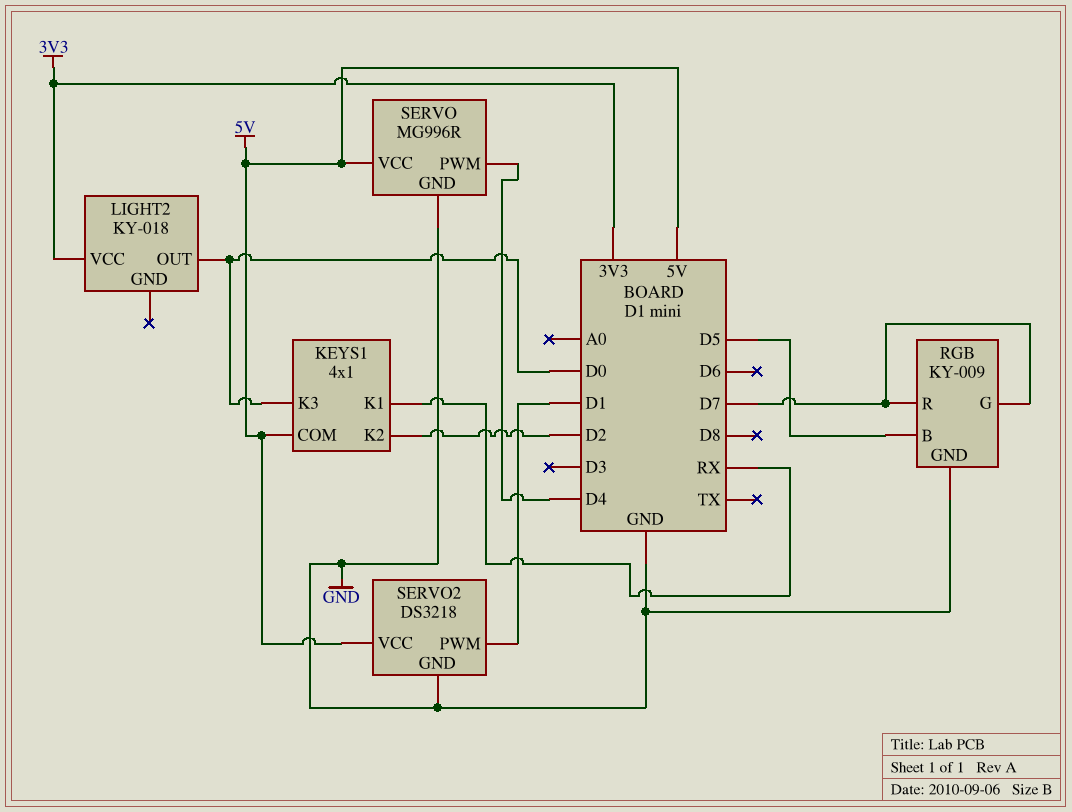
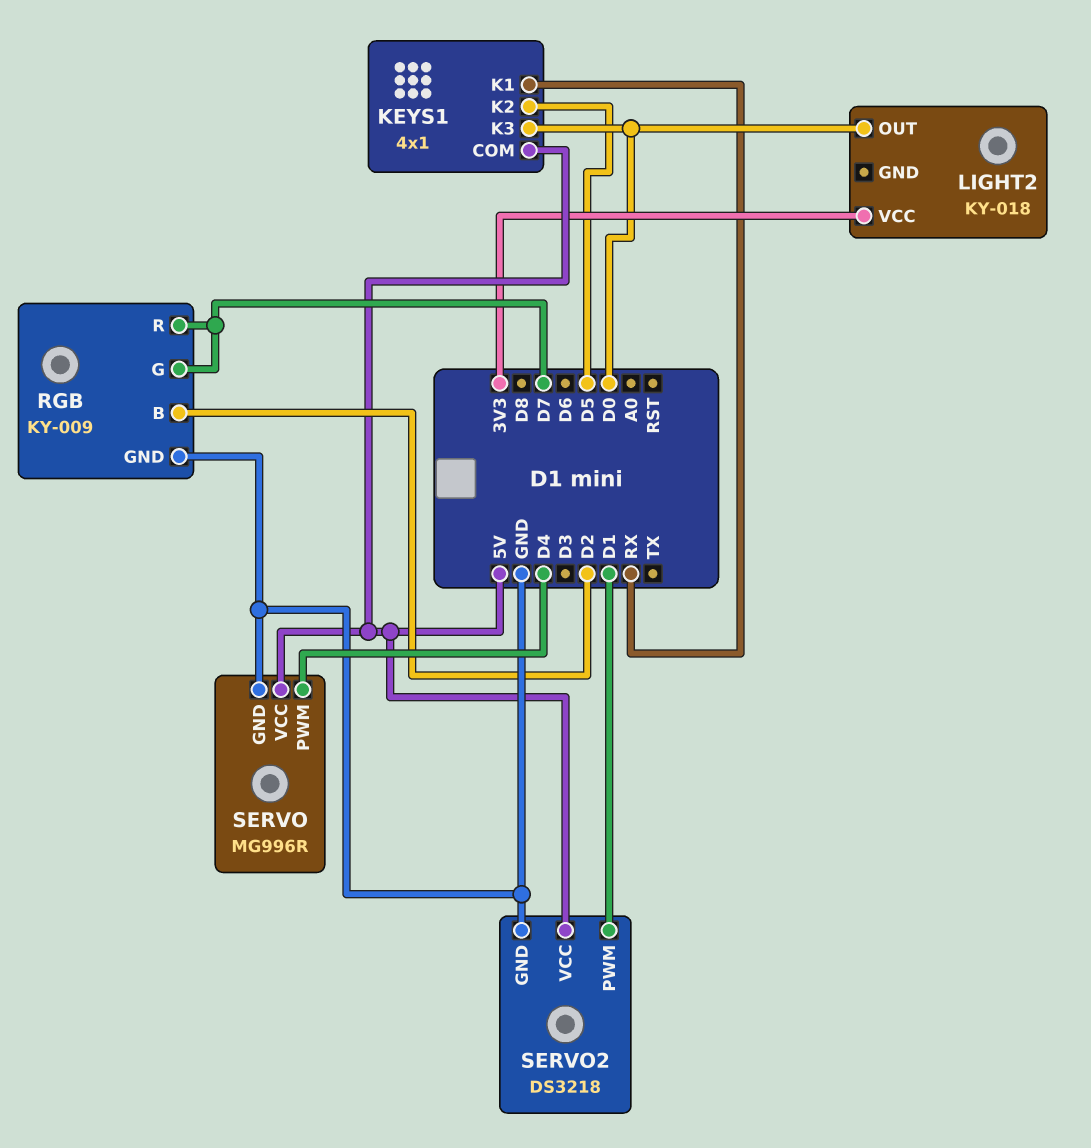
KEYS1 pin K2: D2 -> D5
RGB pin B: D5 -> D2

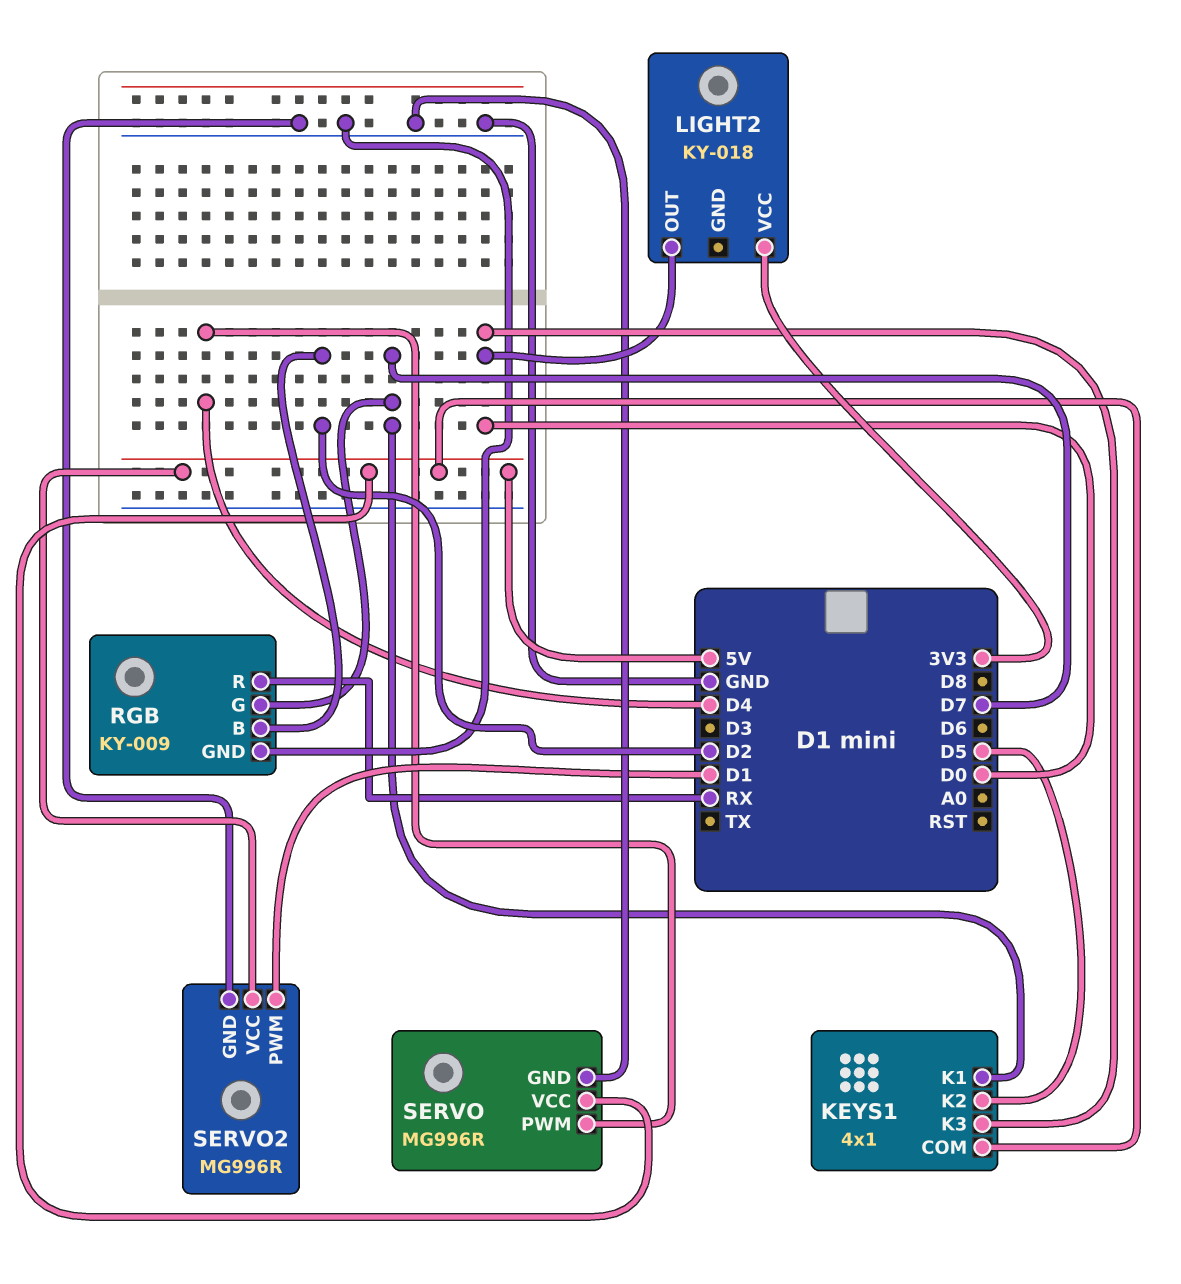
KEYS1 pin K1: RX -> D7
RGB pin R: D7 -> RX
SERVO2: DS3218 -> MG996R

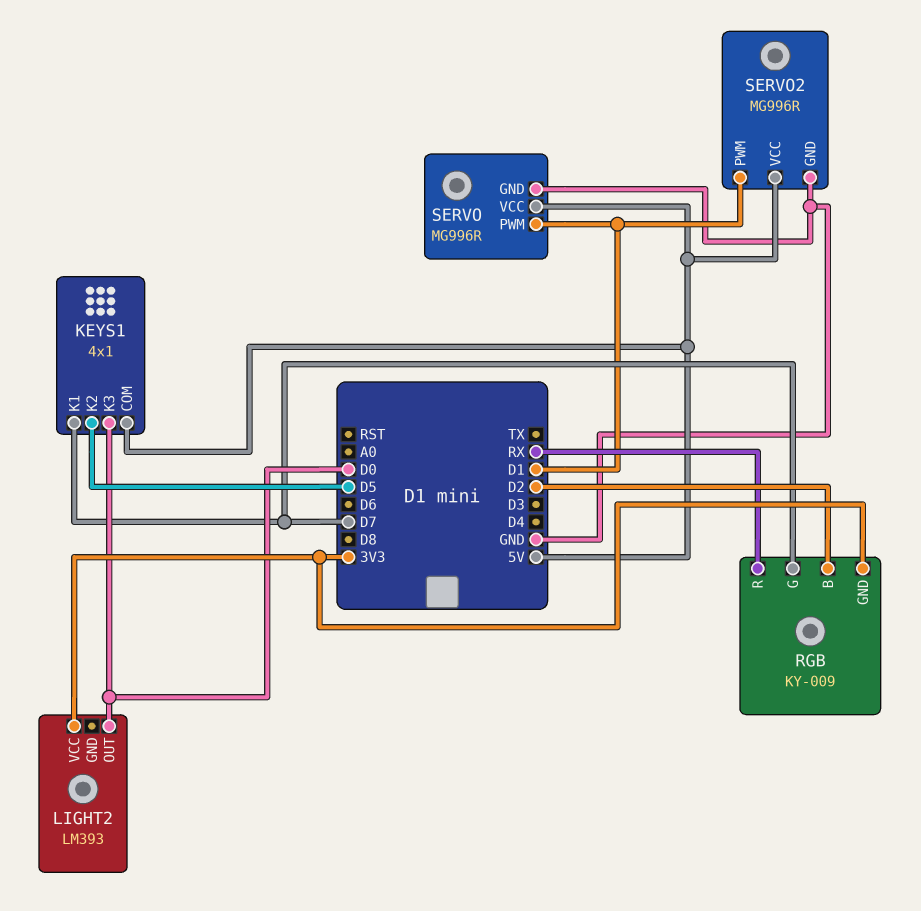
LIGHT2: KY-018 -> LM393
RGB pin GND: GND -> 3V3
SERVO pin PWM: D4 -> D1

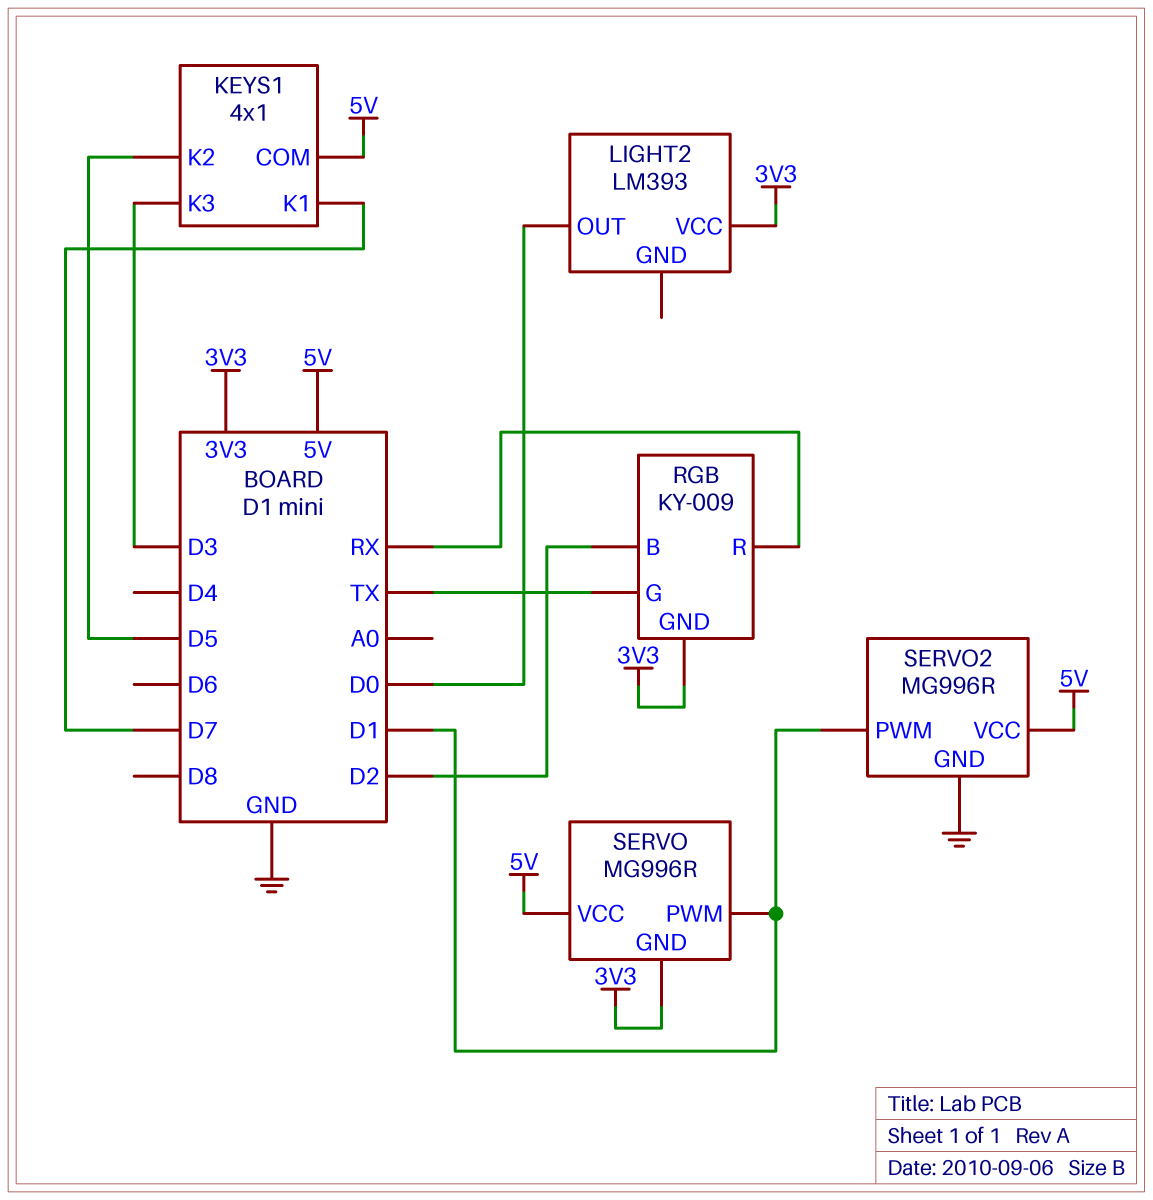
KEYS1 pin K3: D0 -> D3
RGB pin G: D7 -> TX
SERVO pin GND: GND -> 3V3

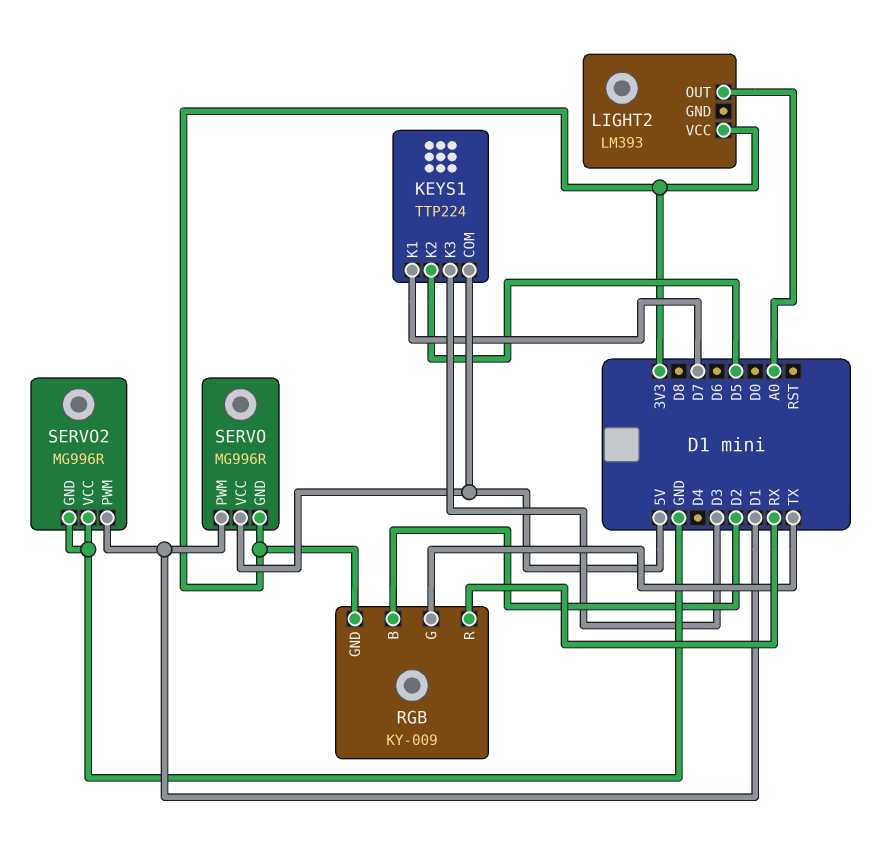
KEYS1: 4x1 -> TTP224
LIGHT2 pin OUT: D0 -> A0
SERVO2 pin VCC: 5V -> GND

